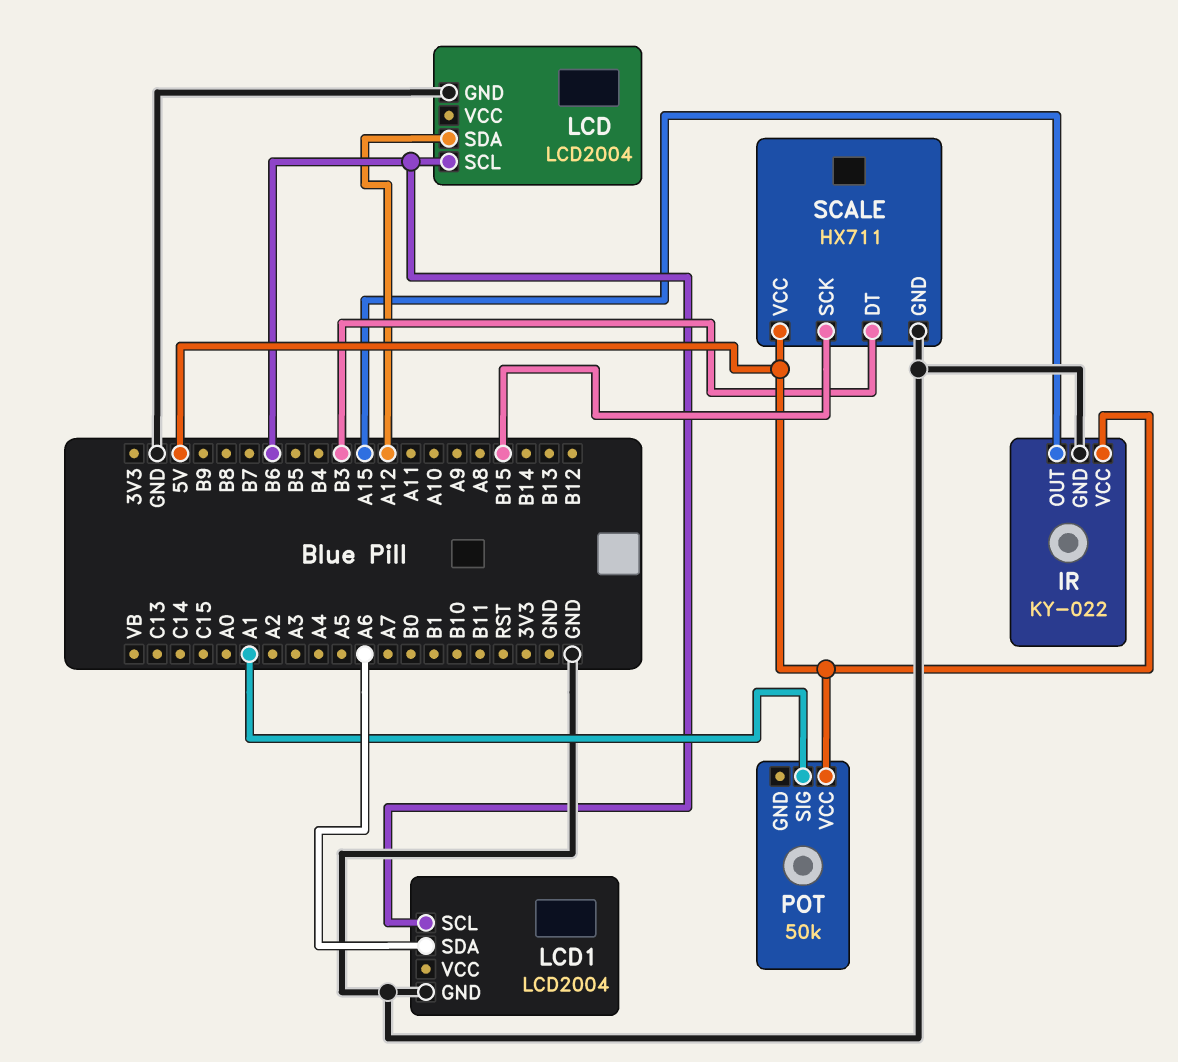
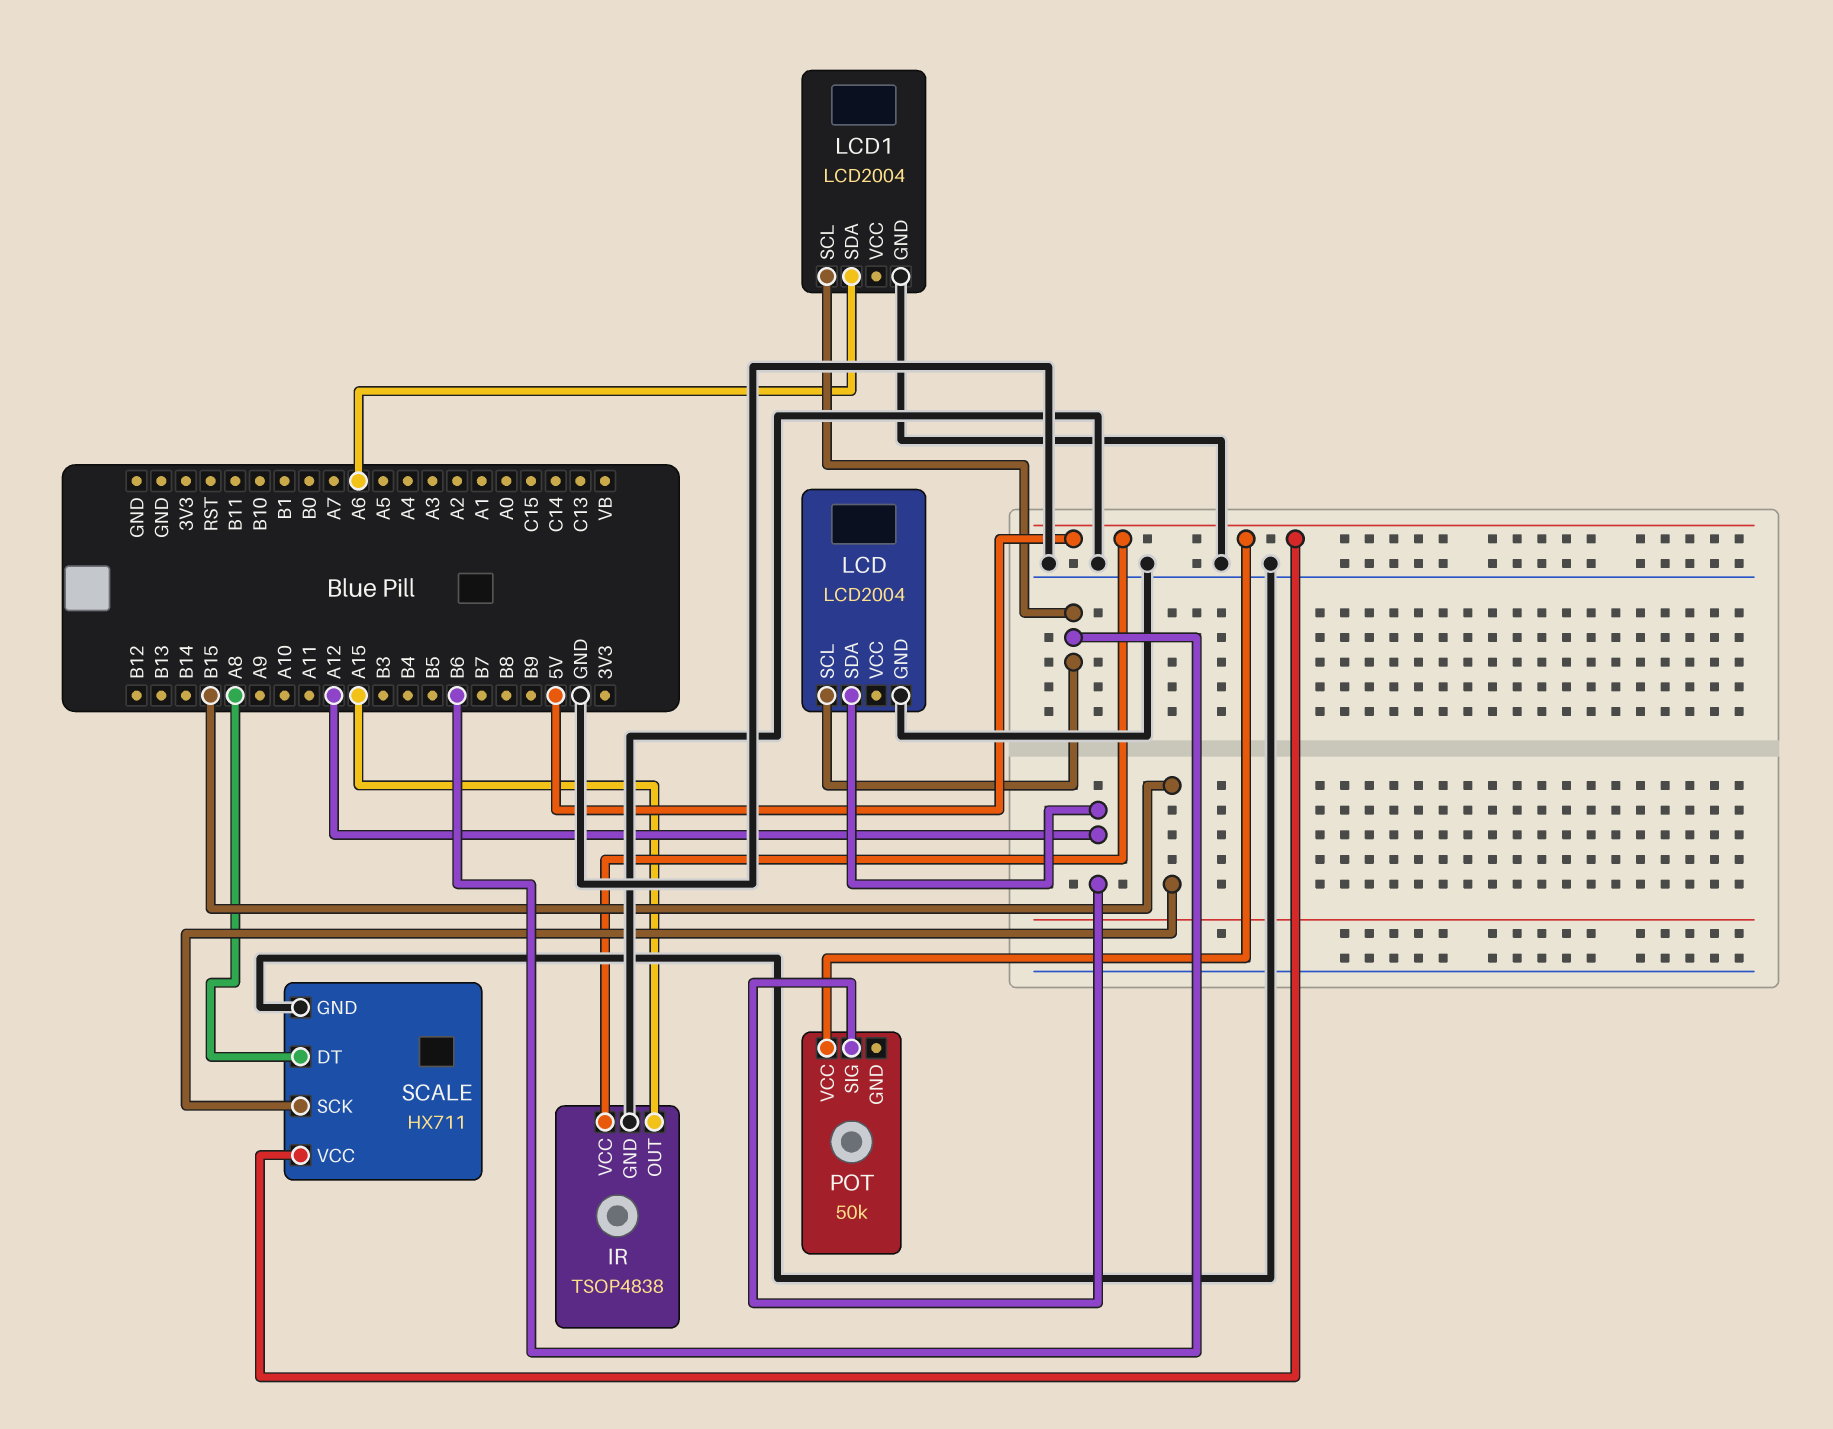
IR: KY-022 -> TSOP4838
POT pin SIG: A1 -> A12
SCALE pin DT: B3 -> A8

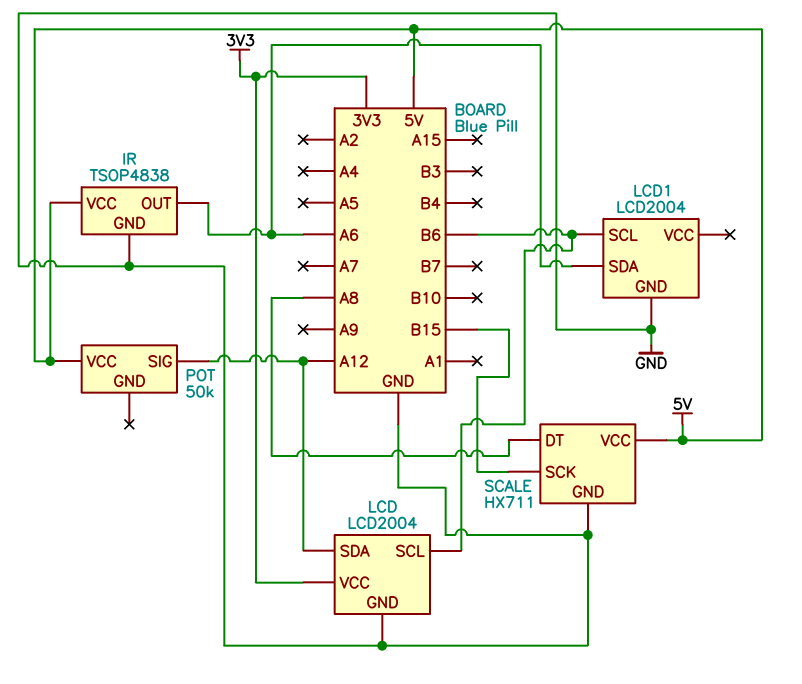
IR pin OUT: A15 -> A6
LCD pin VCC: none -> 3V3

